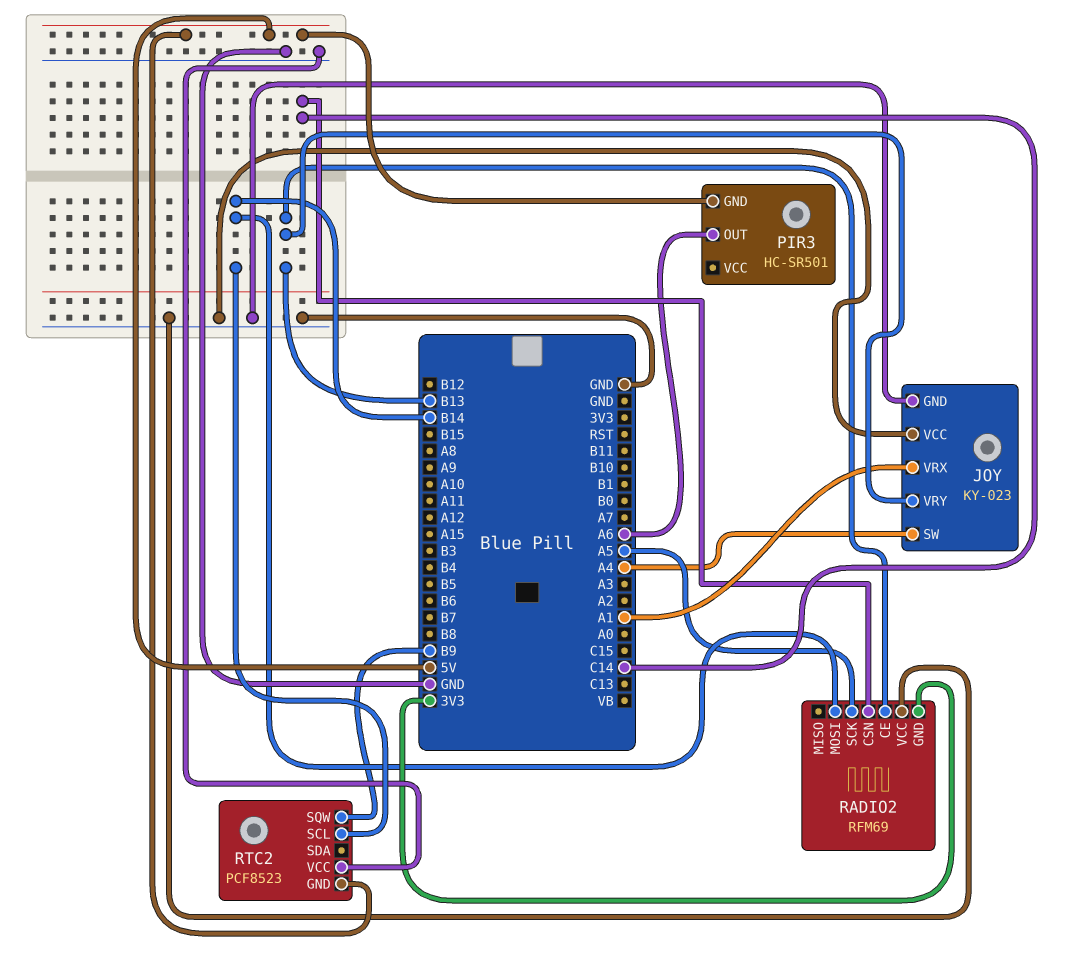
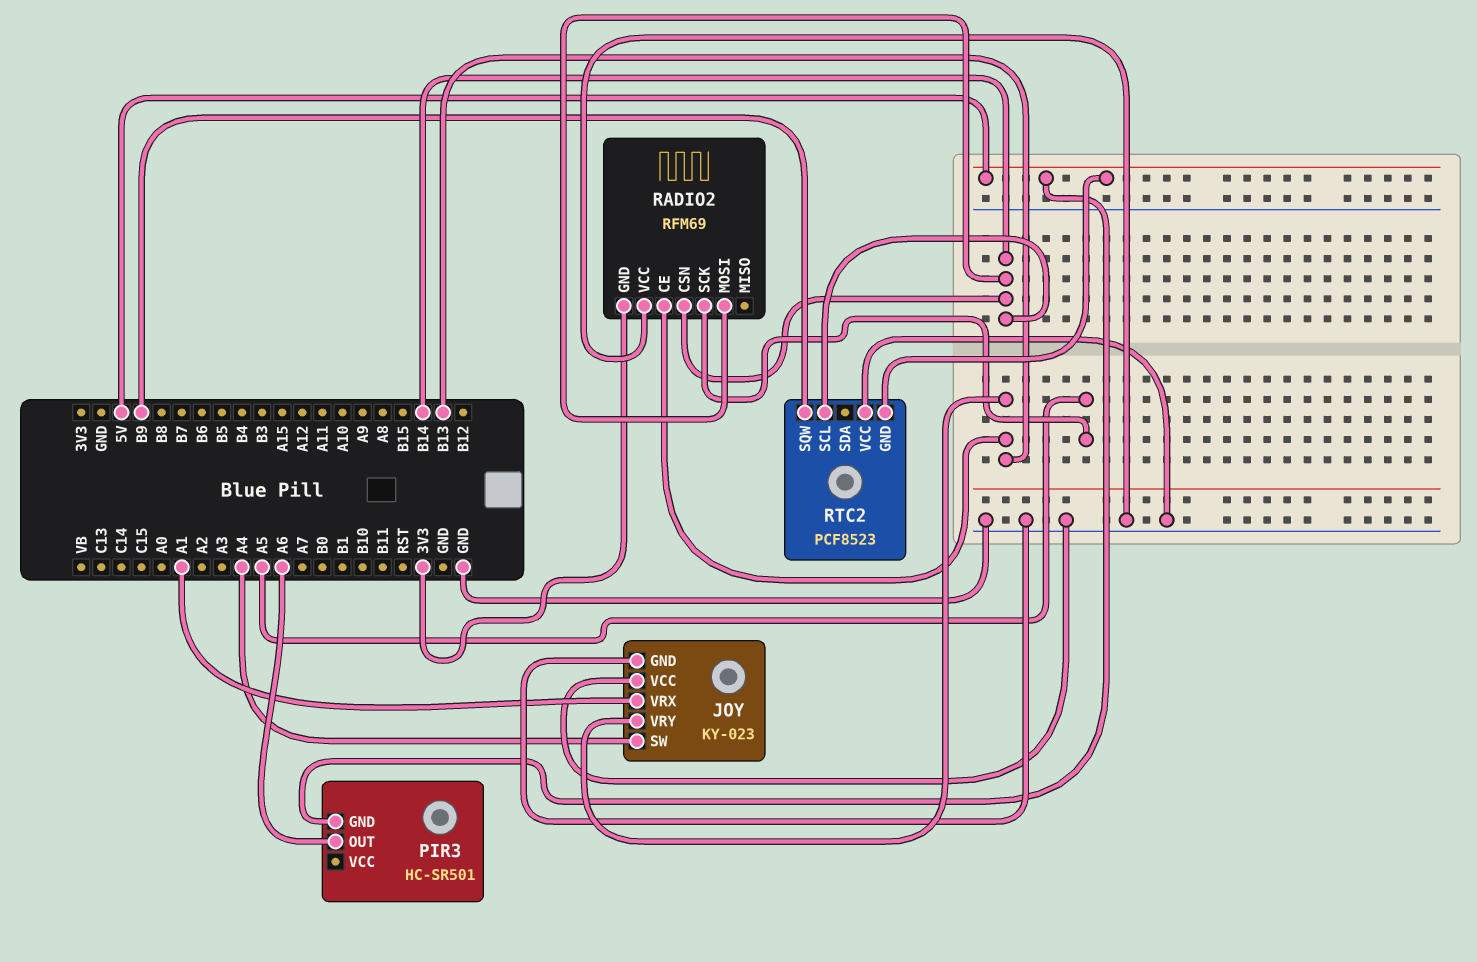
RADIO2 pin CSN: C14 -> B14

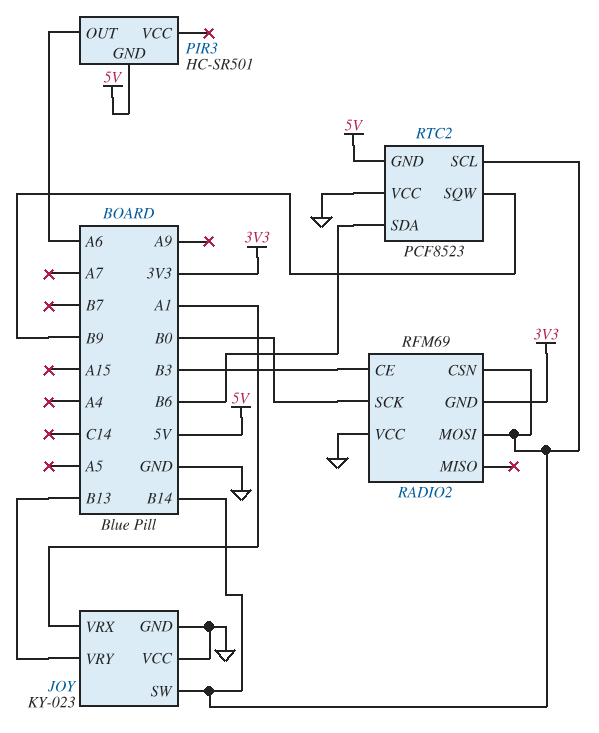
JOY pin SW: A4 -> B14
RADIO2 pin CE: B13 -> B3
RADIO2 pin SCK: A5 -> B0
RTC2 pin SDA: none -> B6

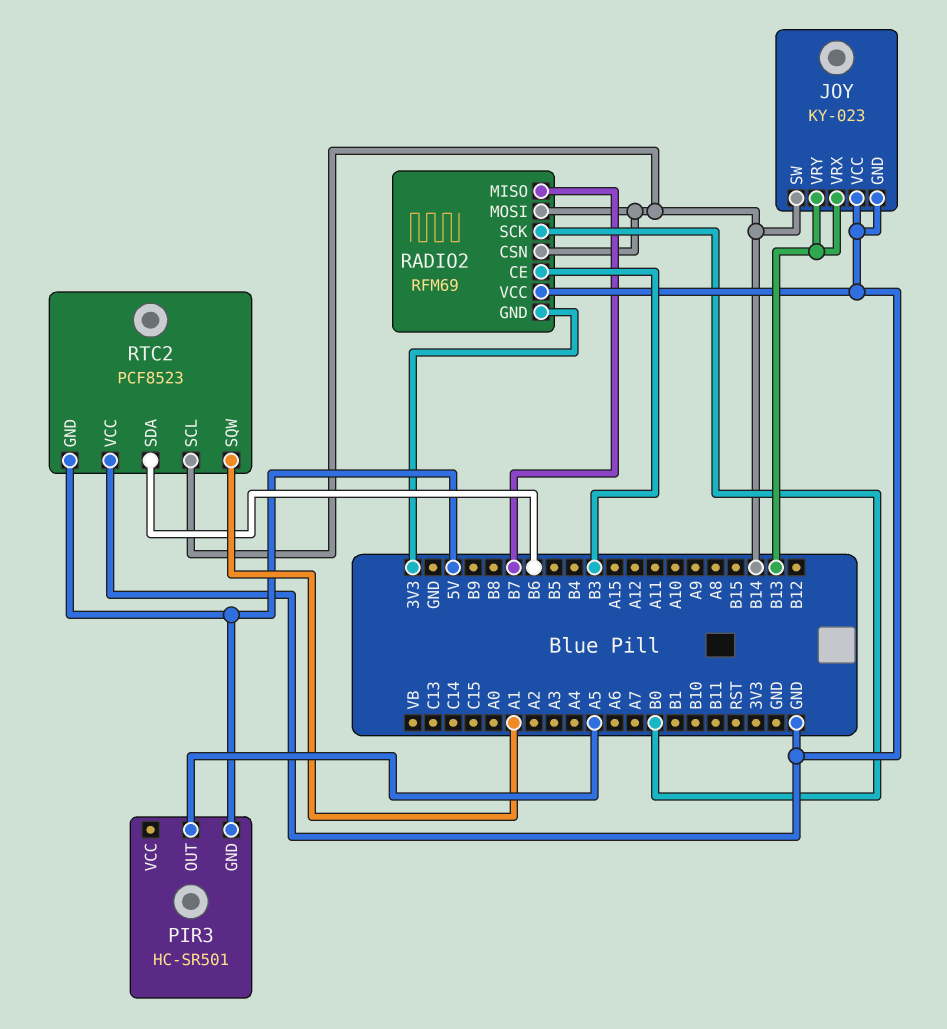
JOY pin VRX: A1 -> B13
PIR3 pin OUT: A6 -> A5
RADIO2 pin MISO: none -> B7
RTC2 pin SQW: B9 -> A1

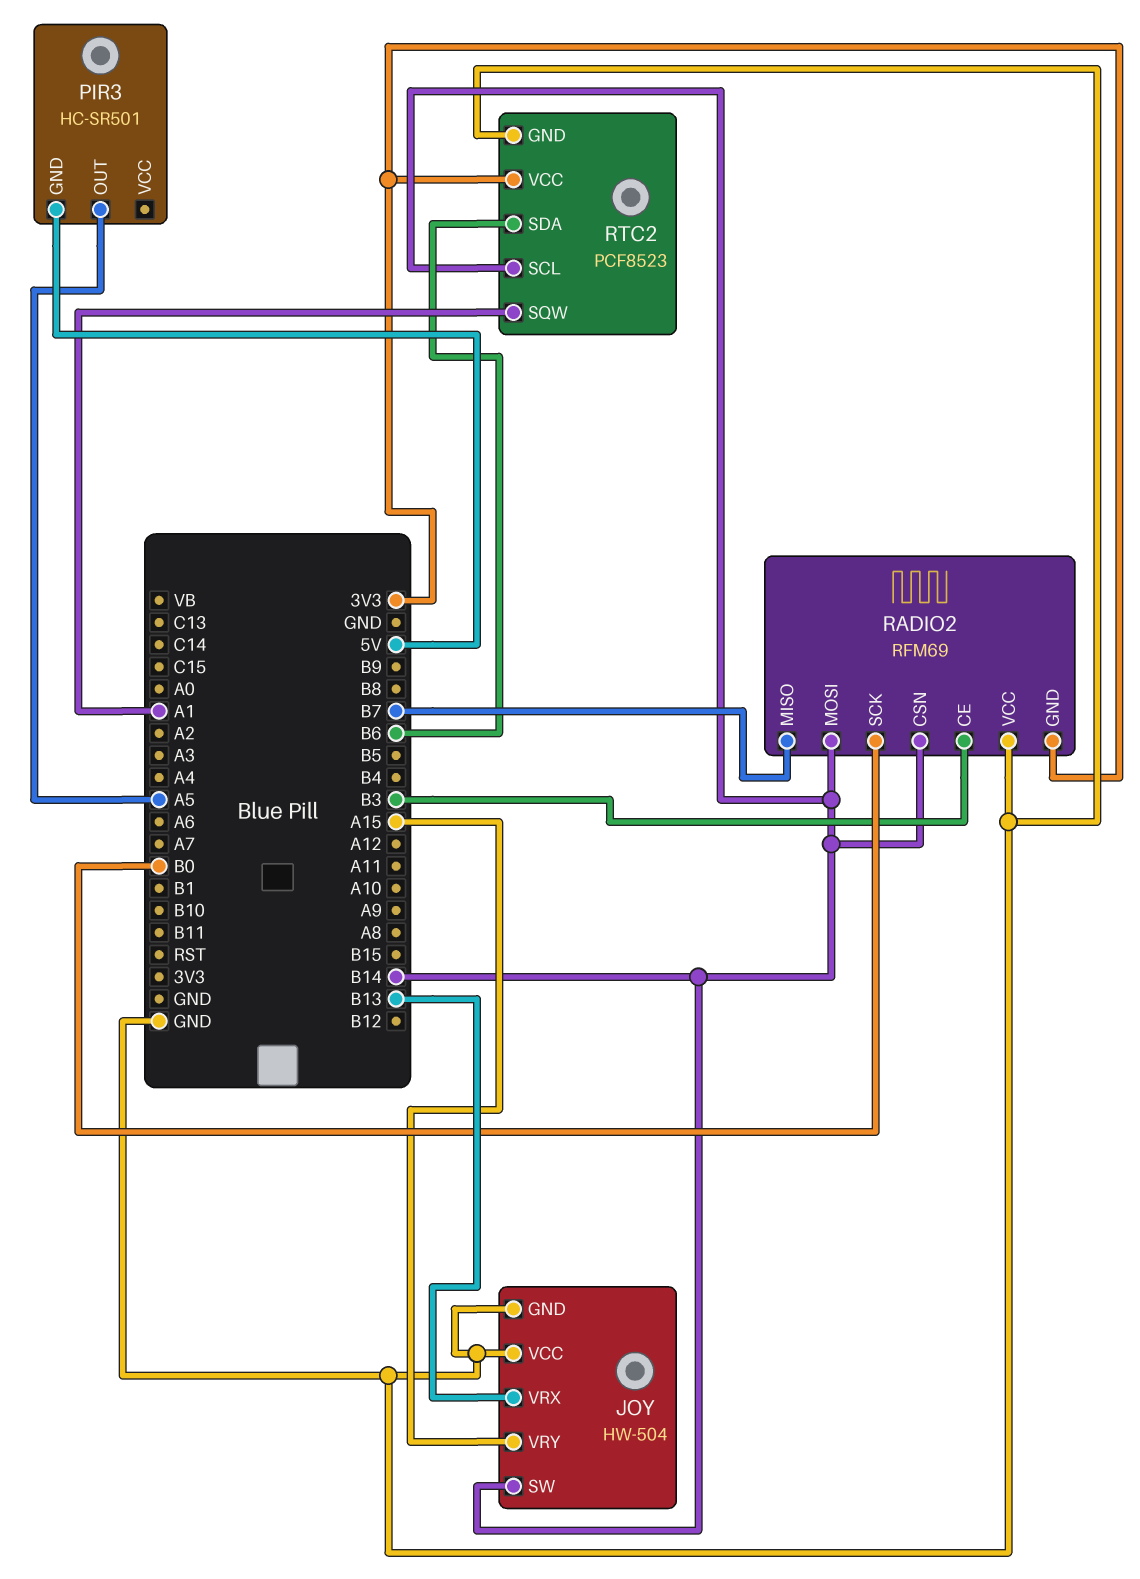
JOY: KY-023 -> HW-504
JOY pin VRY: B13 -> A15
RTC2 pin GND: 5V -> GND
RTC2 pin VCC: GND -> 3V3

